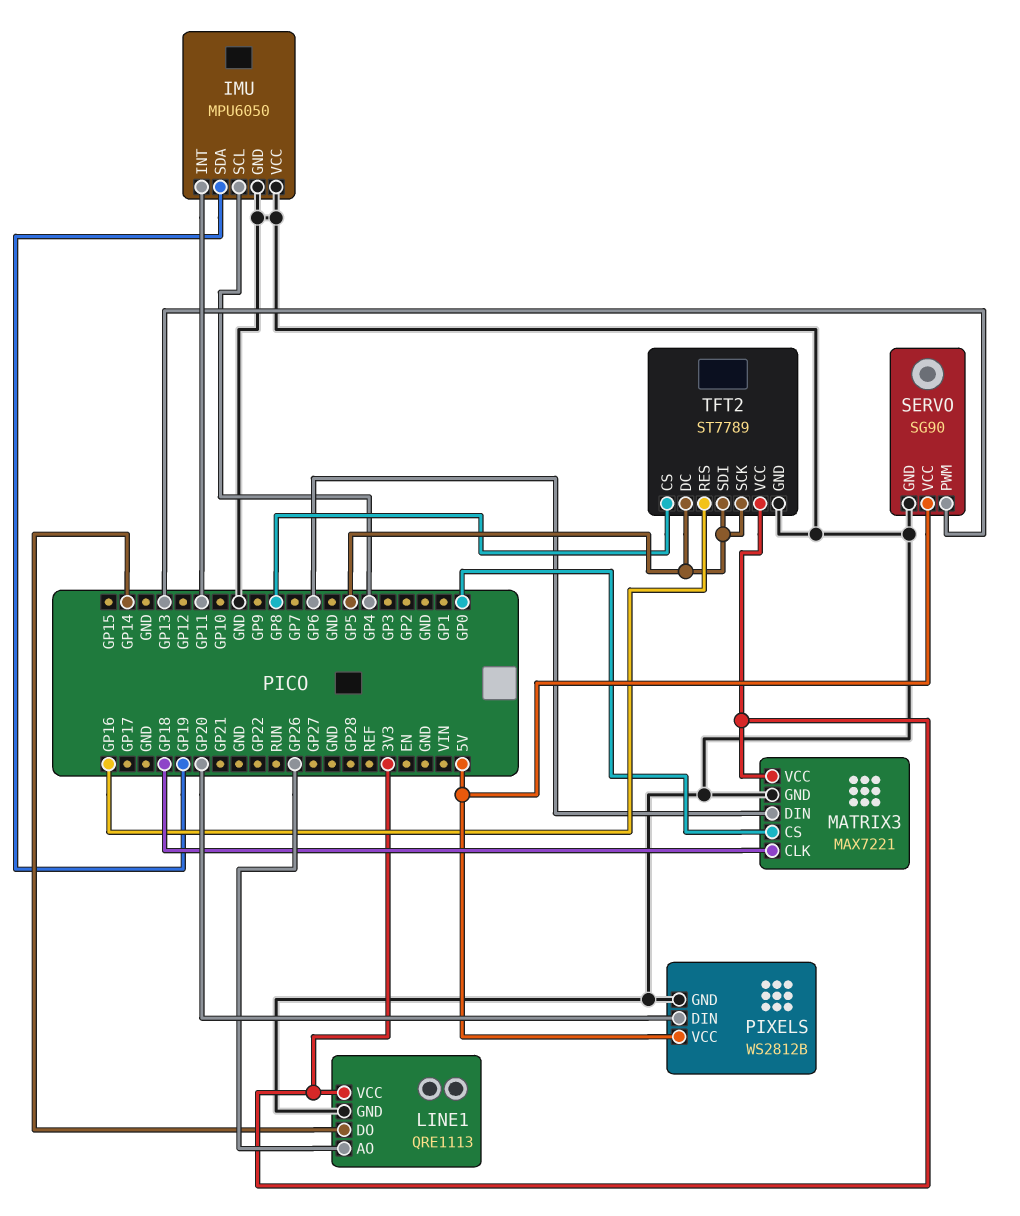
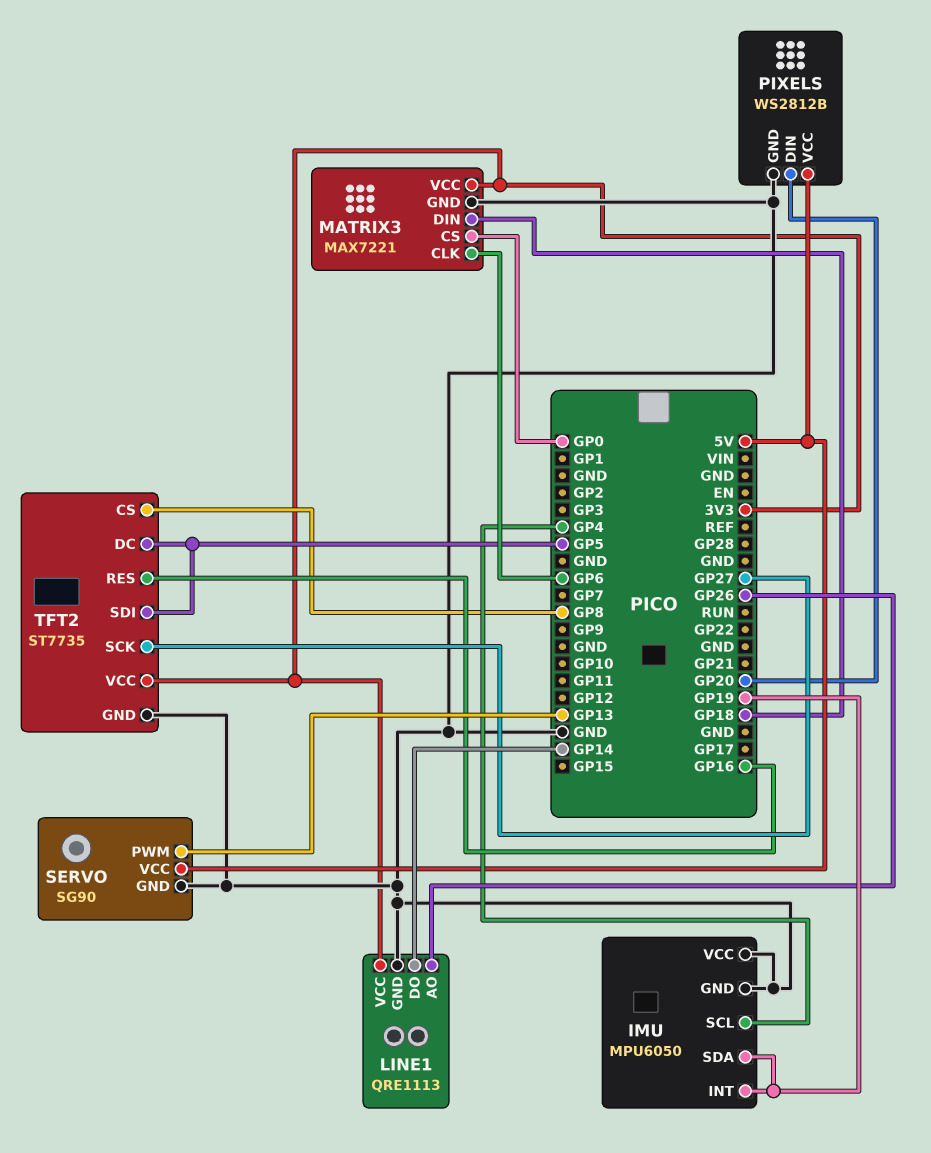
IMU pin INT: GP11 -> GP19
MATRIX3 pin CLK: GP18 -> GP6
MATRIX3 pin DIN: GP6 -> GP18
TFT2: ST7789 -> ST7735
TFT2 pin SCK: GP5 -> GP27

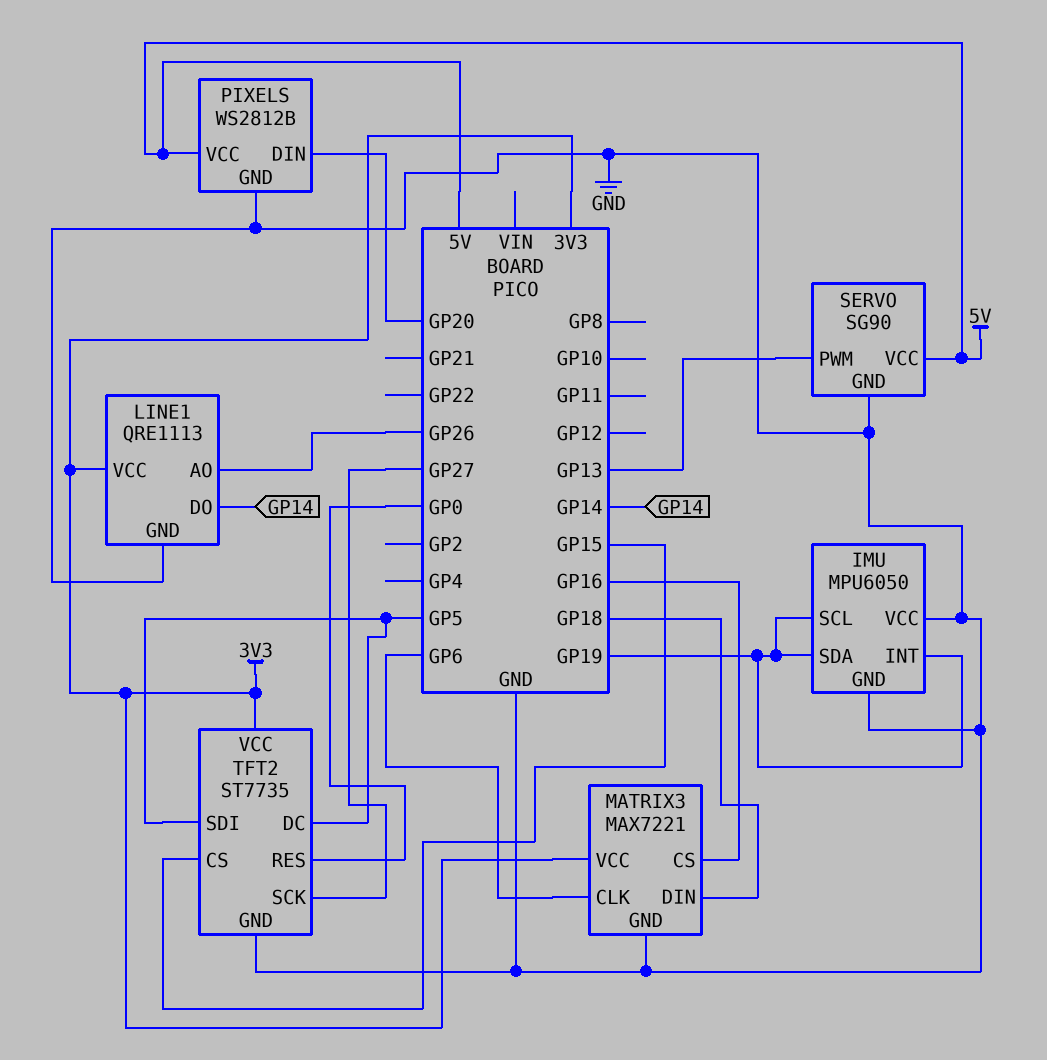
IMU pin SCL: GP4 -> GP19
MATRIX3 pin CS: GP0 -> GP16
TFT2 pin CS: GP8 -> GP15
TFT2 pin RES: GP16 -> GP0

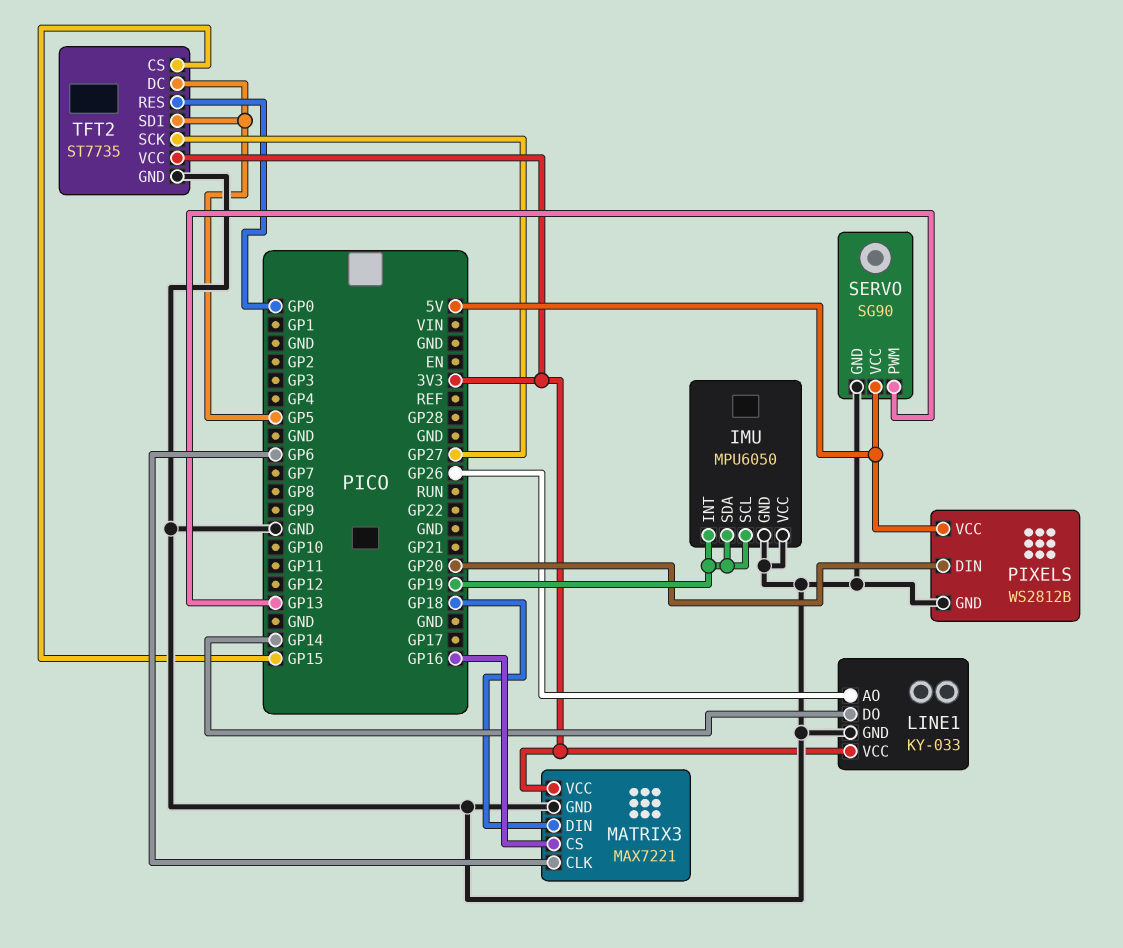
LINE1: QRE1113 -> KY-033

